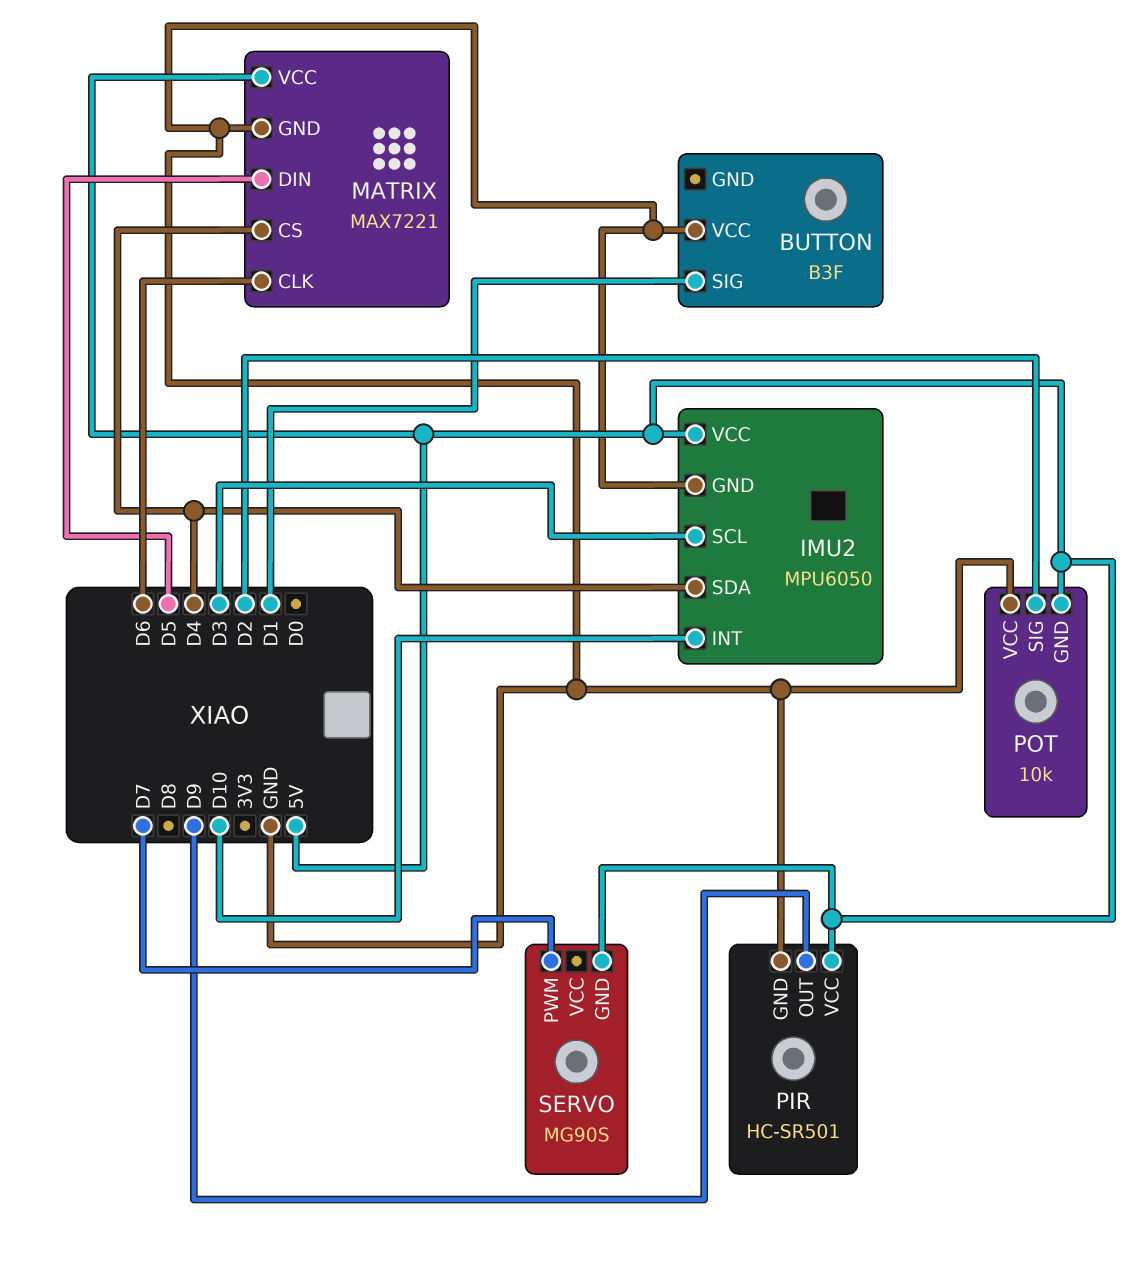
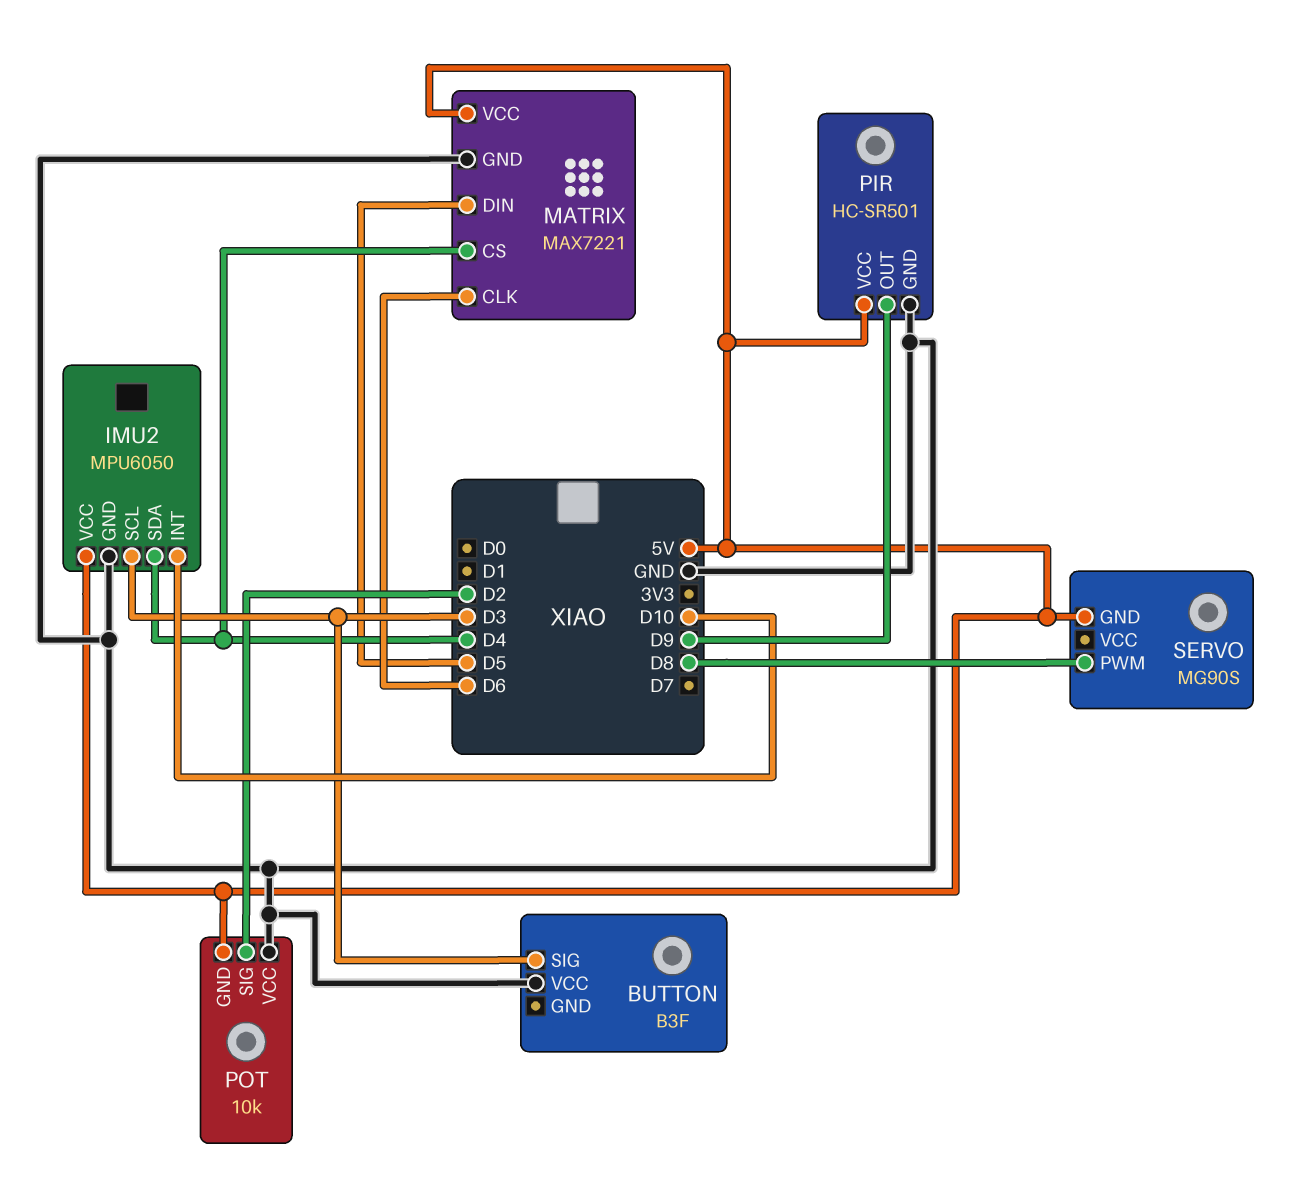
BUTTON pin SIG: D1 -> D3
SERVO pin PWM: D7 -> D8

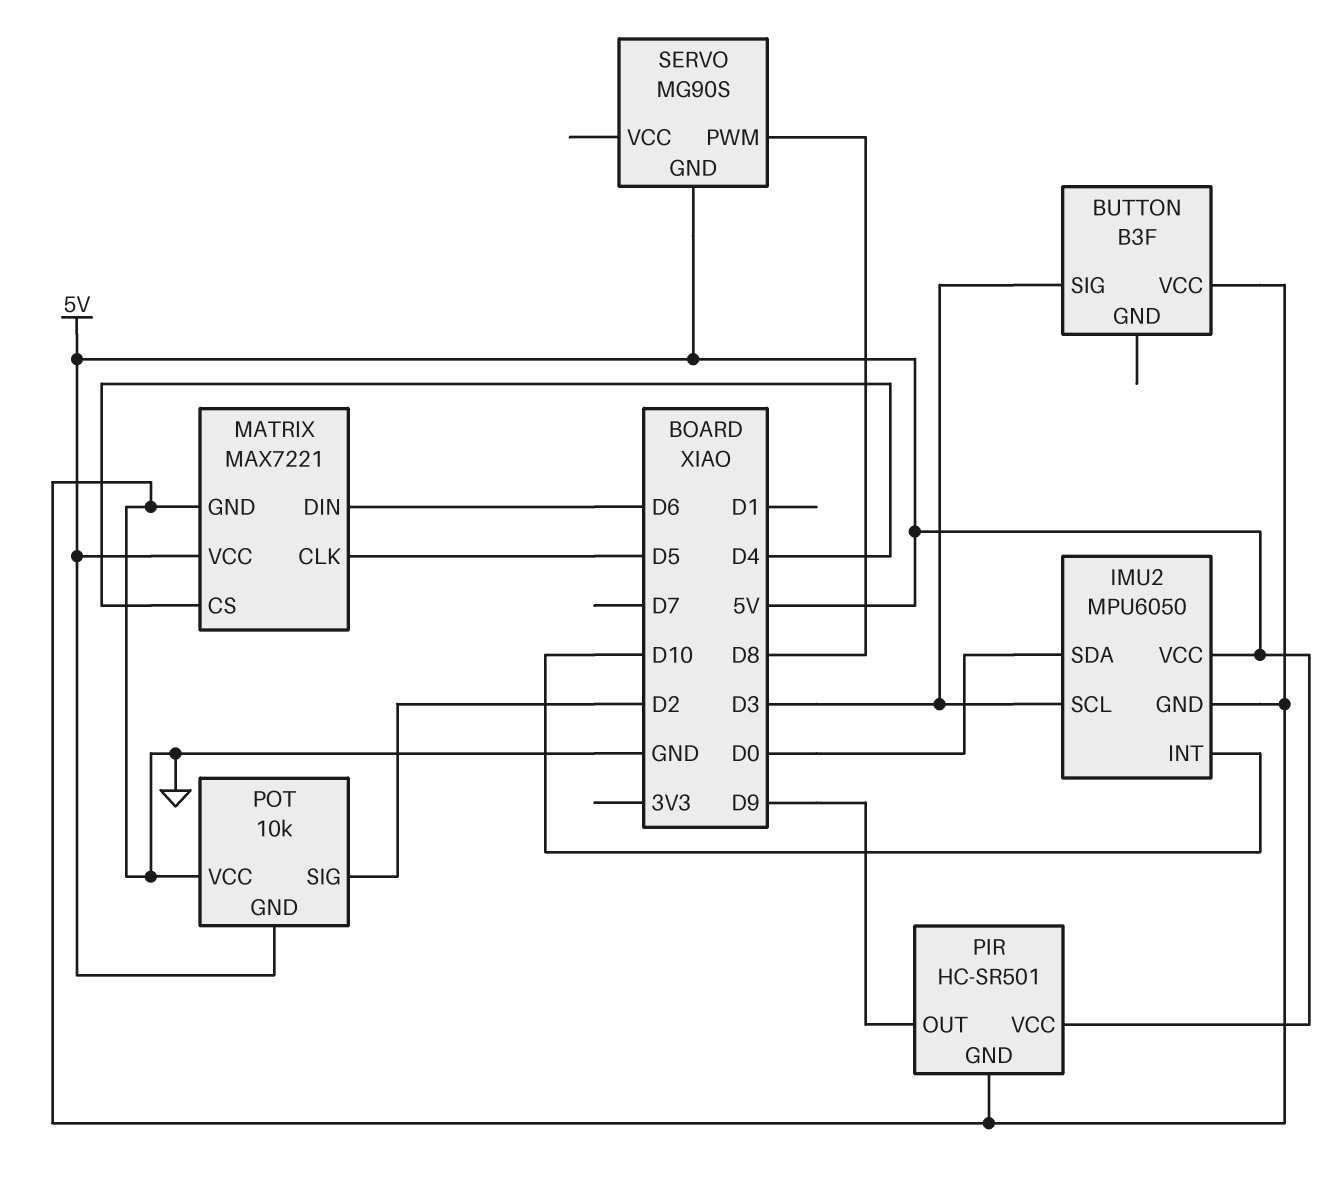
IMU2 pin SDA: D4 -> D0
MATRIX pin CLK: D6 -> D5
MATRIX pin DIN: D5 -> D6

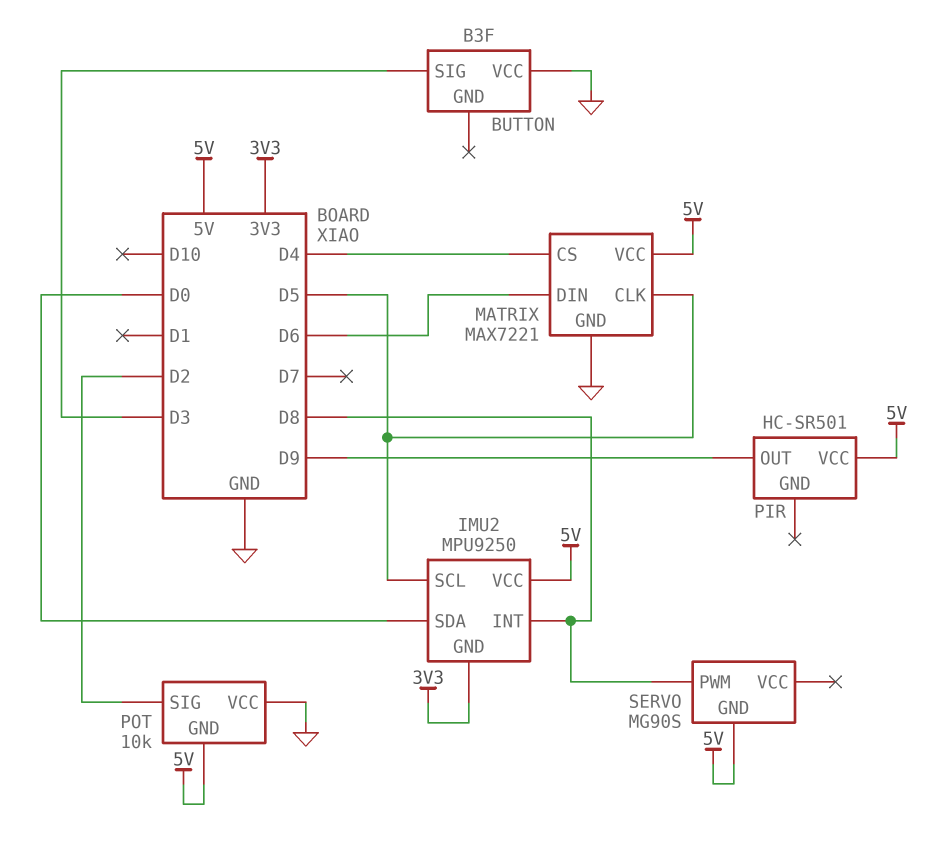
IMU2: MPU6050 -> MPU9250
IMU2 pin GND: GND -> 3V3
IMU2 pin INT: D10 -> D8
IMU2 pin SCL: D3 -> D5
PIR pin GND: GND -> none

